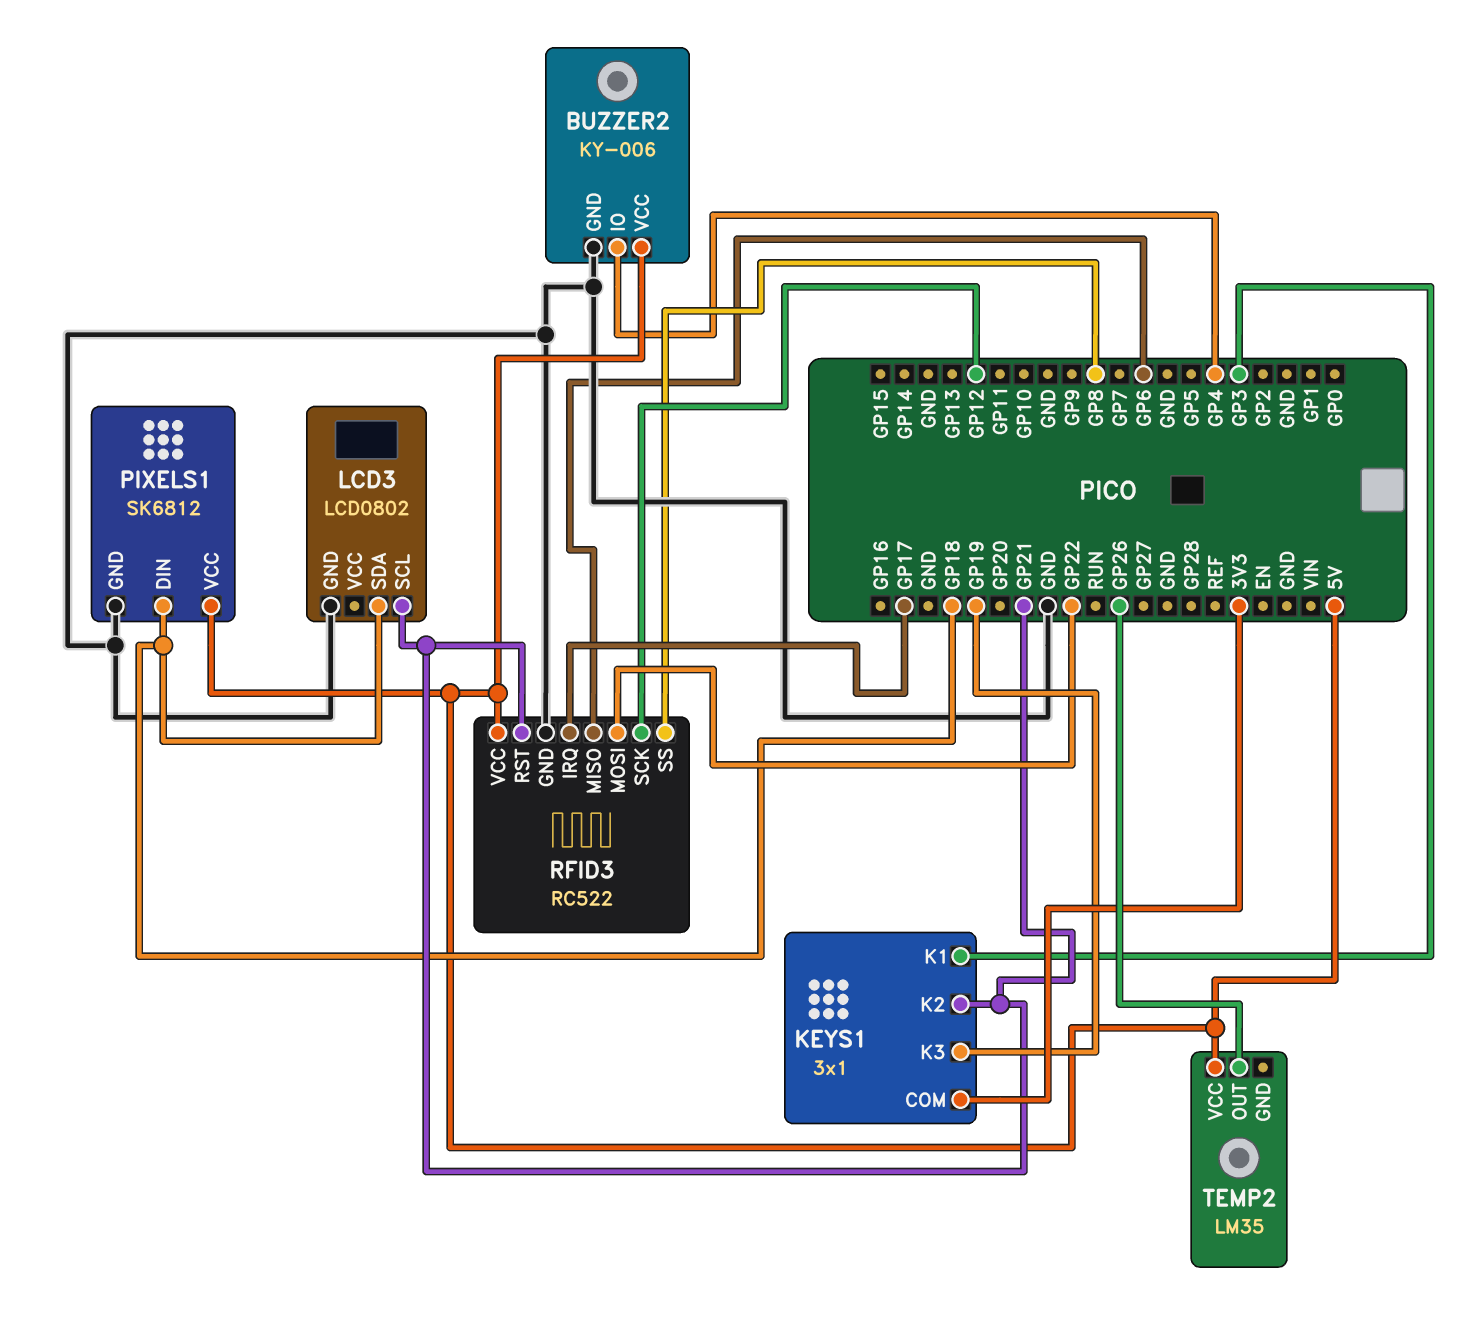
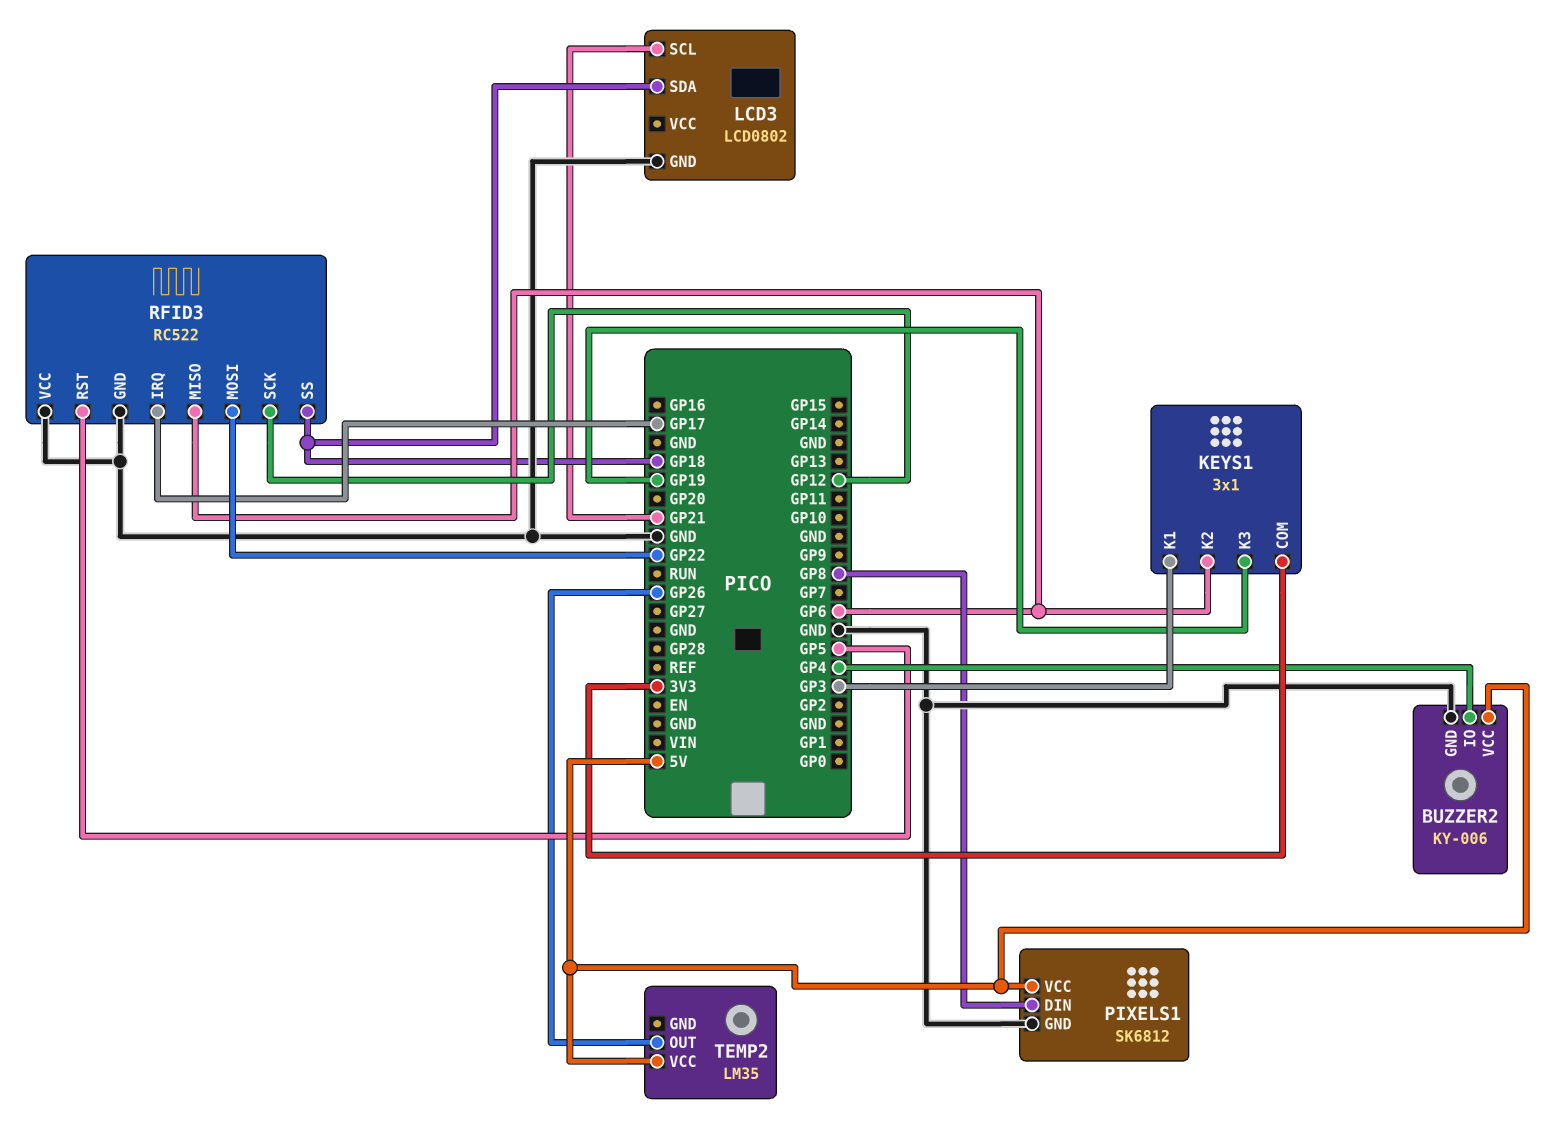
KEYS1 pin K2: GP21 -> GP6
PIXELS1 pin DIN: GP18 -> GP8
RFID3 pin RST: GP21 -> GP5
RFID3 pin SS: GP8 -> GP18
RFID3 pin VCC: 5V -> GND

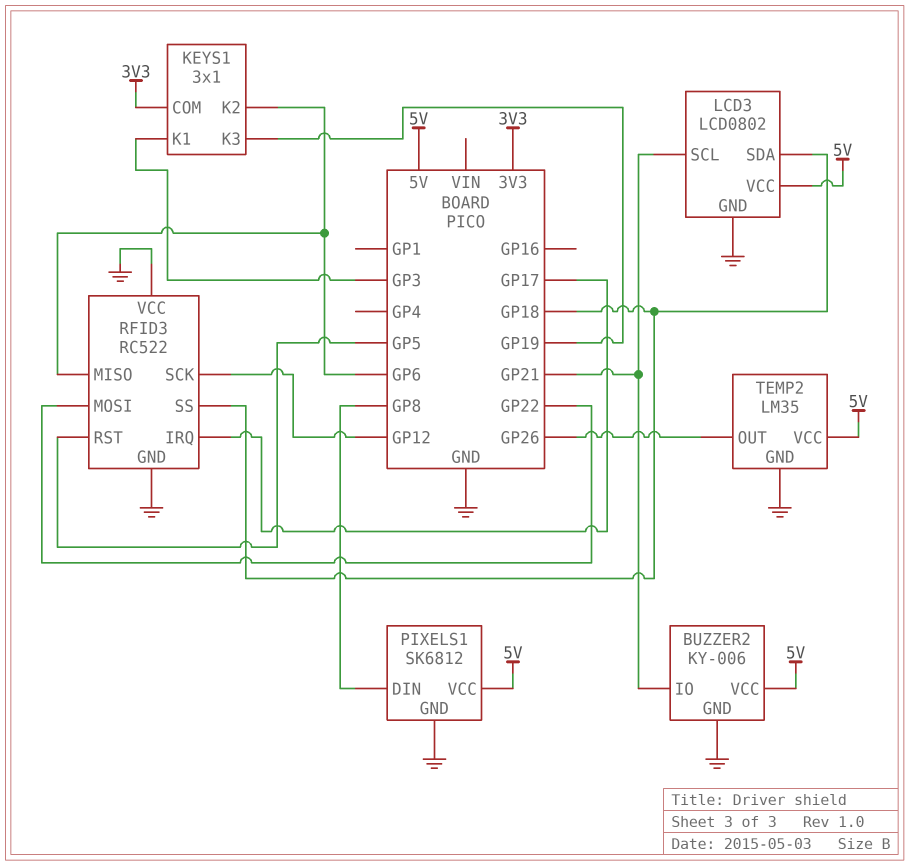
BUZZER2 pin IO: GP4 -> GP21
LCD3 pin VCC: none -> 5V
TEMP2 pin GND: none -> GND

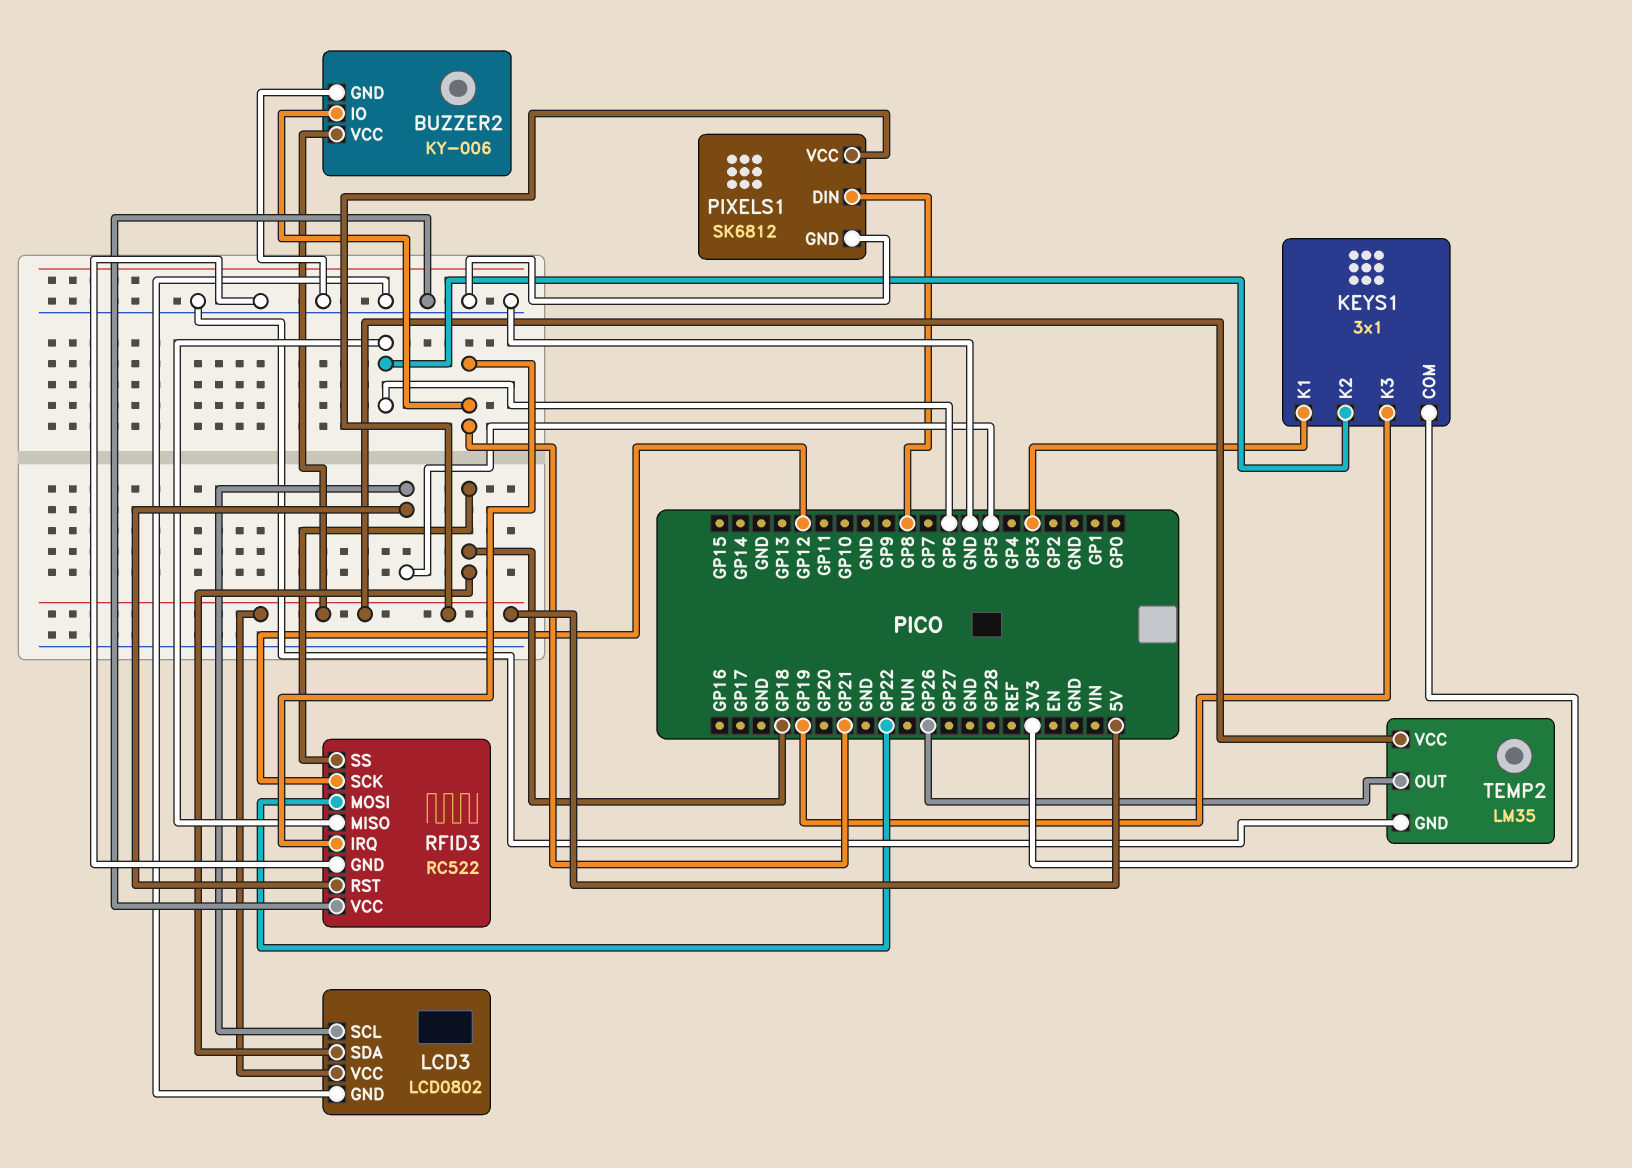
LCD3 pin SCL: GP21 -> GP5
RFID3 pin IRQ: GP17 -> GP21

